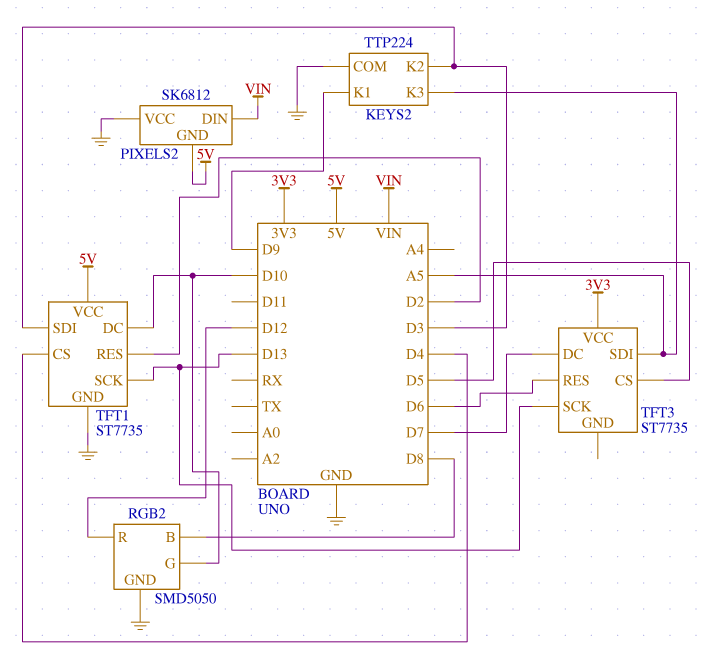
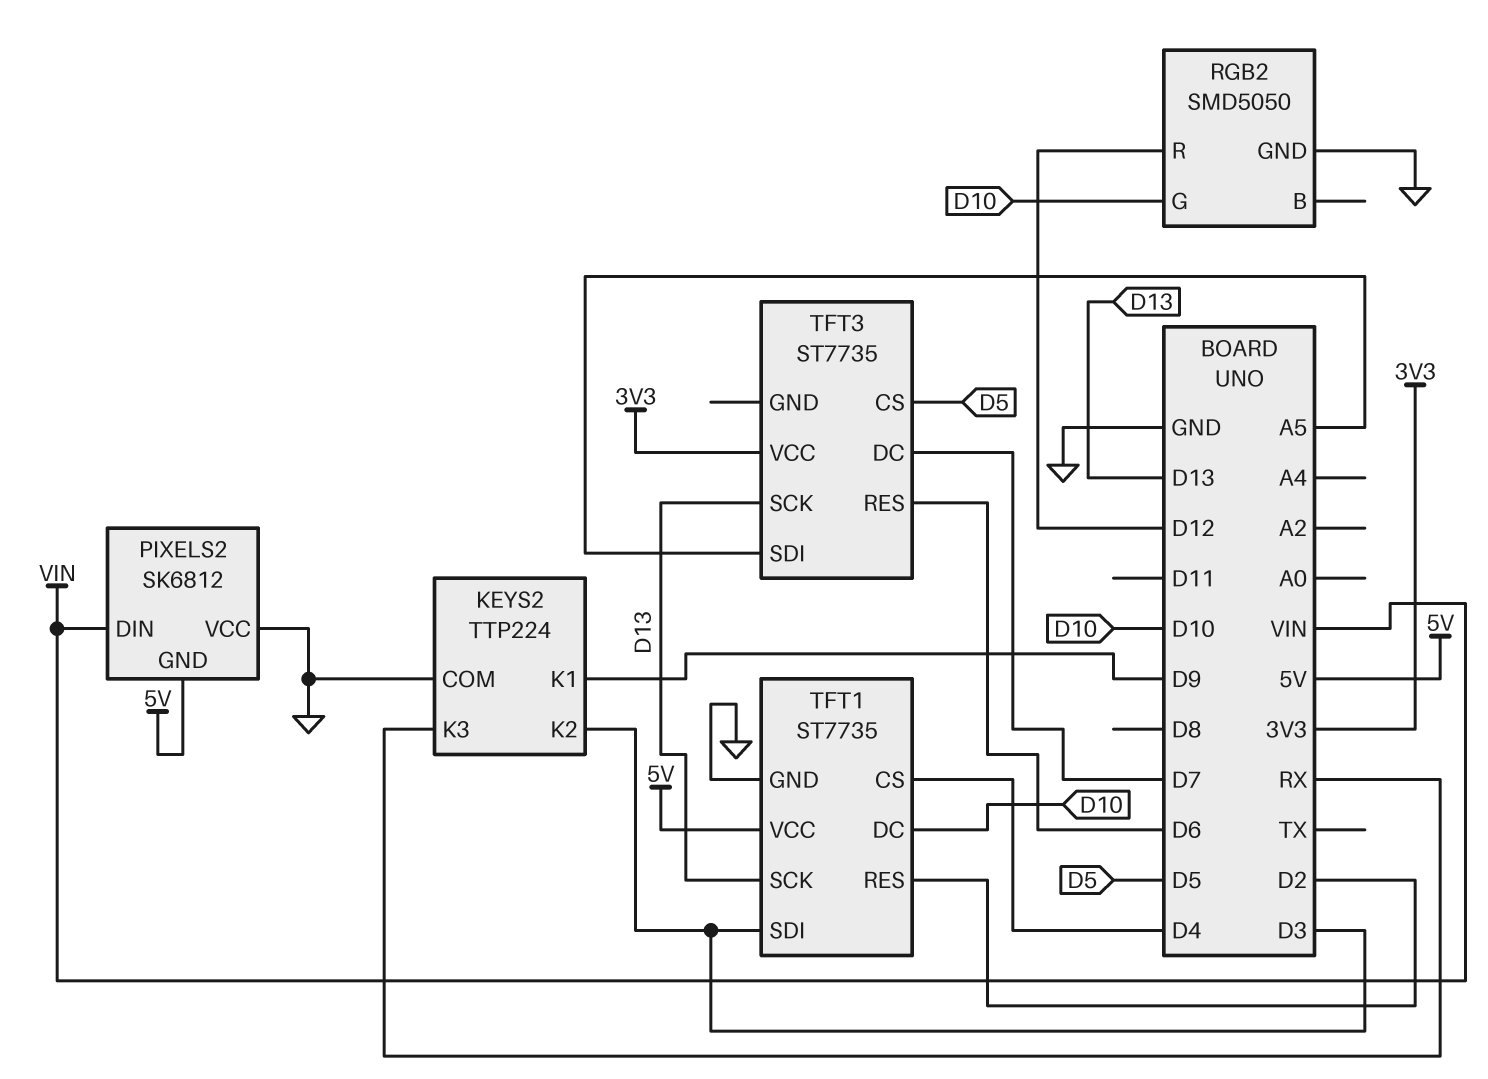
KEYS2 pin K3: A5 -> RX
RGB2 pin B: D8 -> none

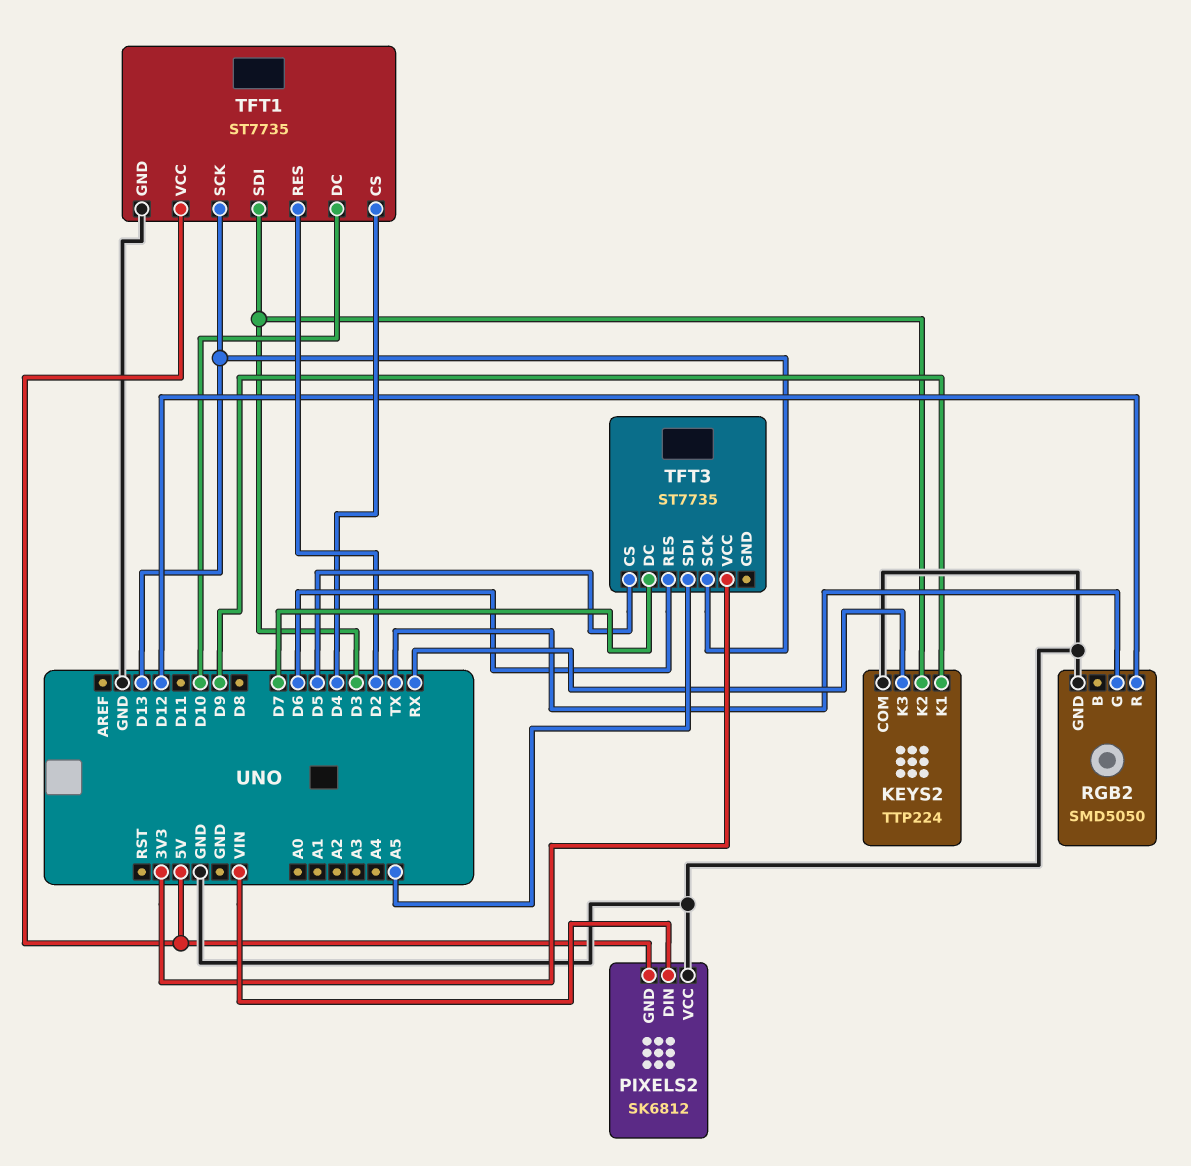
RGB2 pin G: D10 -> TX

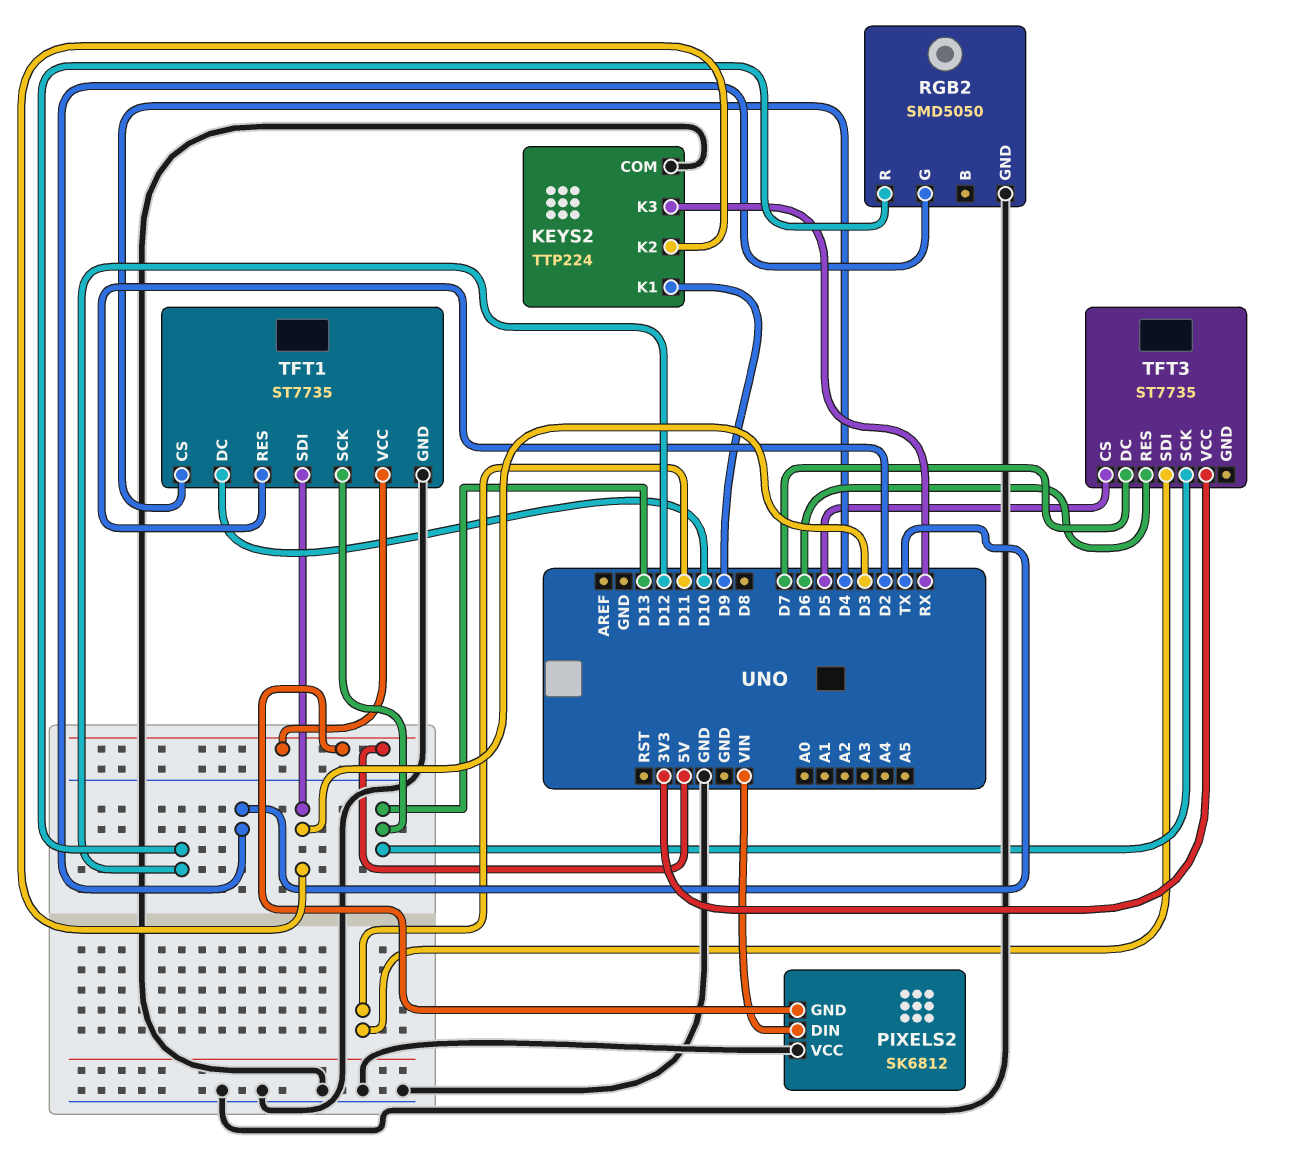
TFT3 pin SDI: A5 -> D11

